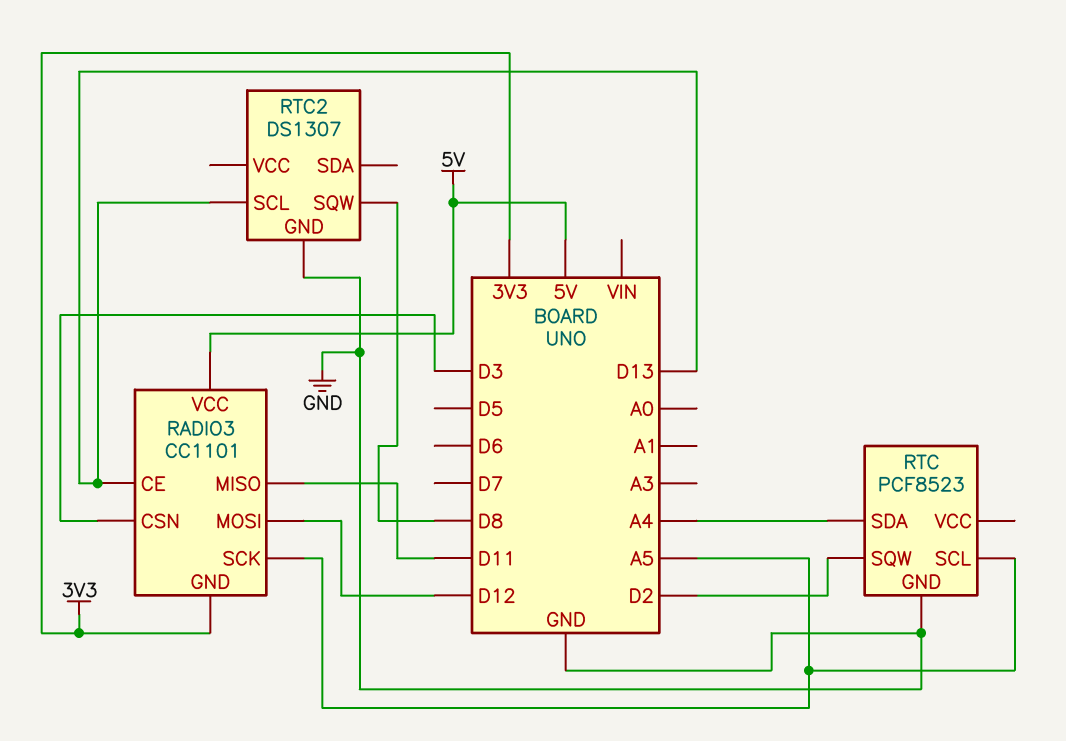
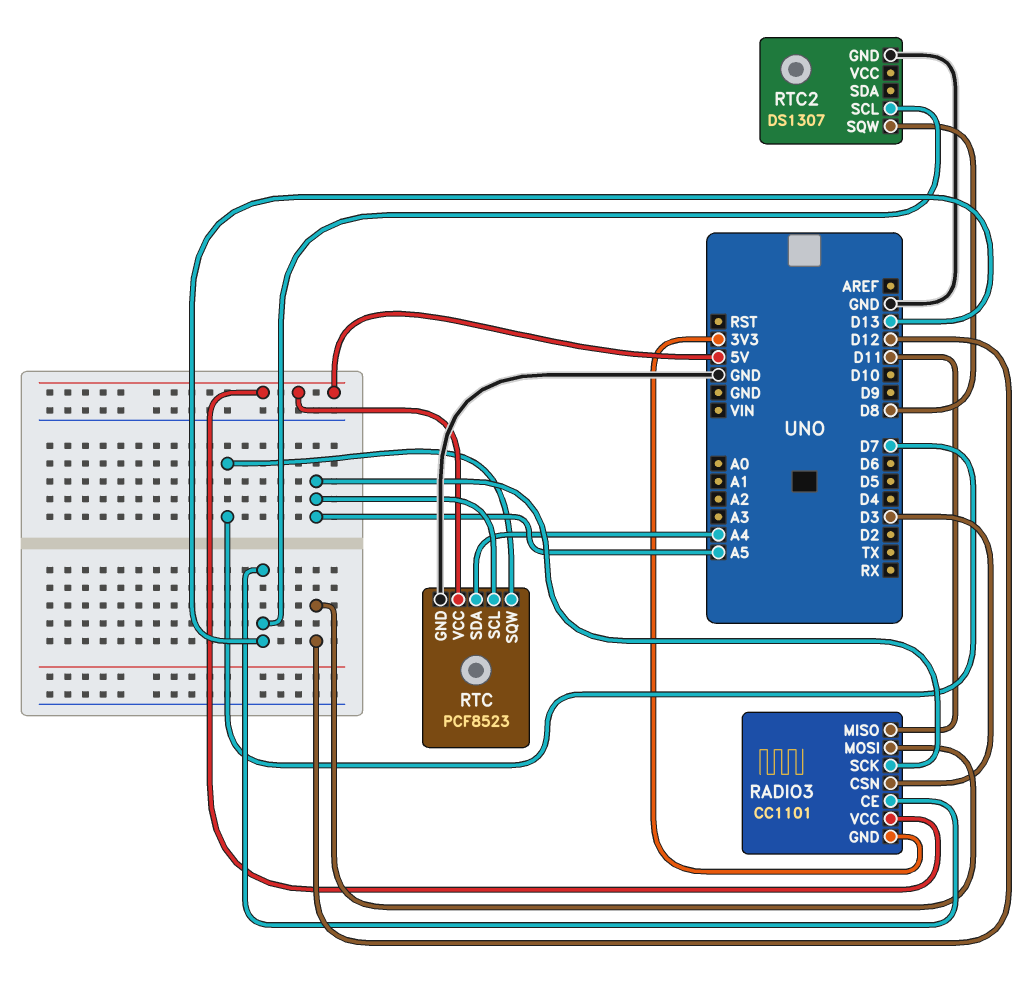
RTC pin SQW: D2 -> D7
RTC pin VCC: none -> 5V

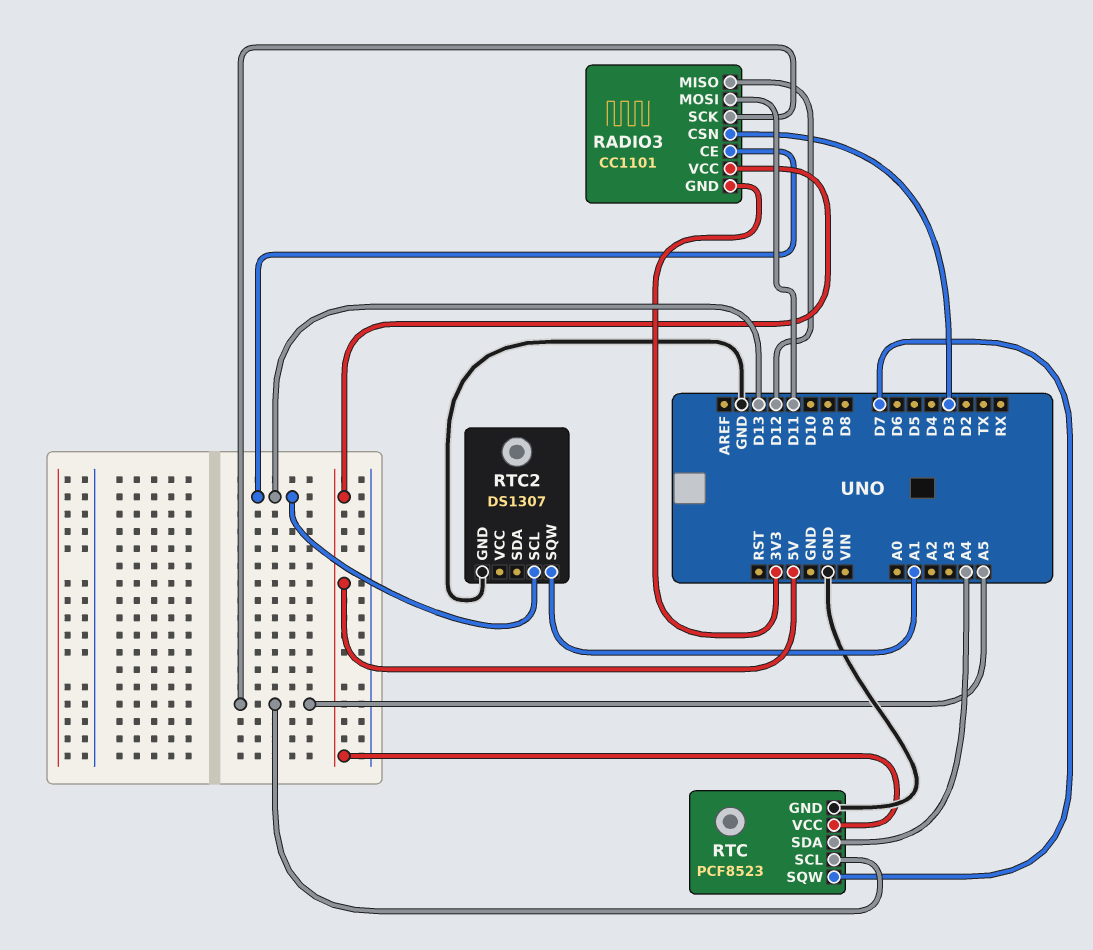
RADIO3 pin MISO: D11 -> D12
RADIO3 pin MOSI: D12 -> D11
RTC2 pin SQW: D8 -> A1

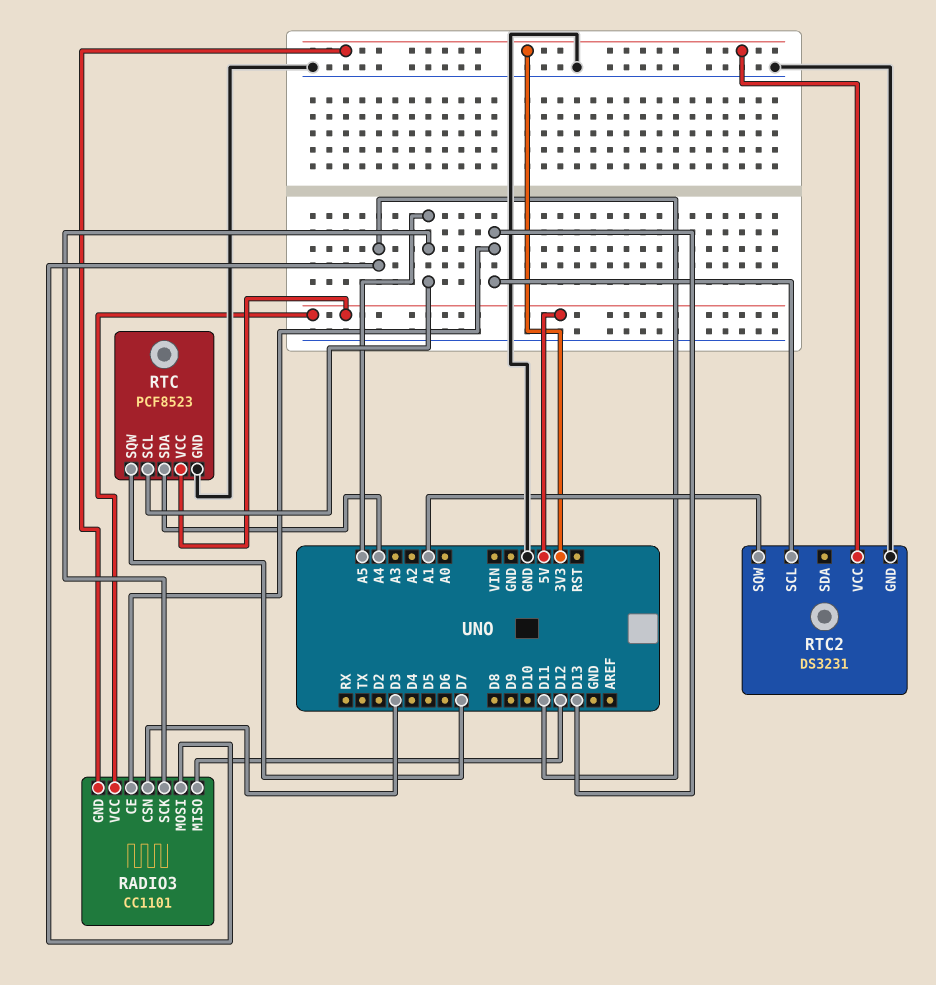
RTC2: DS1307 -> DS3231
RTC2 pin VCC: none -> 3V3

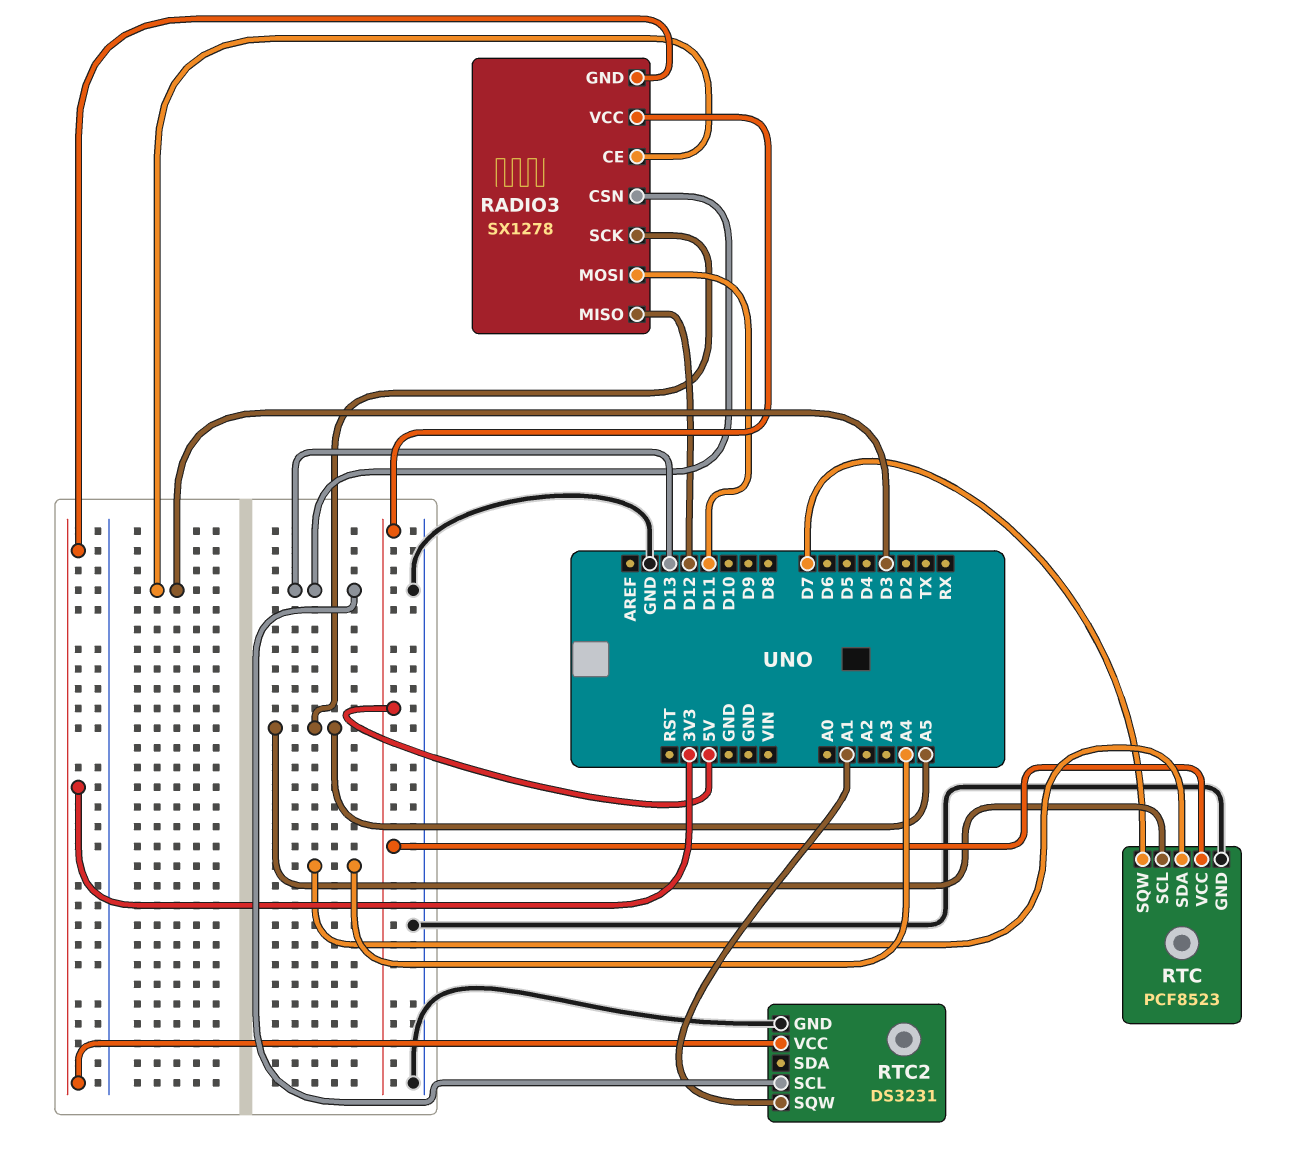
RADIO3: CC1101 -> SX1278
RADIO3 pin CE: D13 -> D3
RADIO3 pin CSN: D3 -> D13

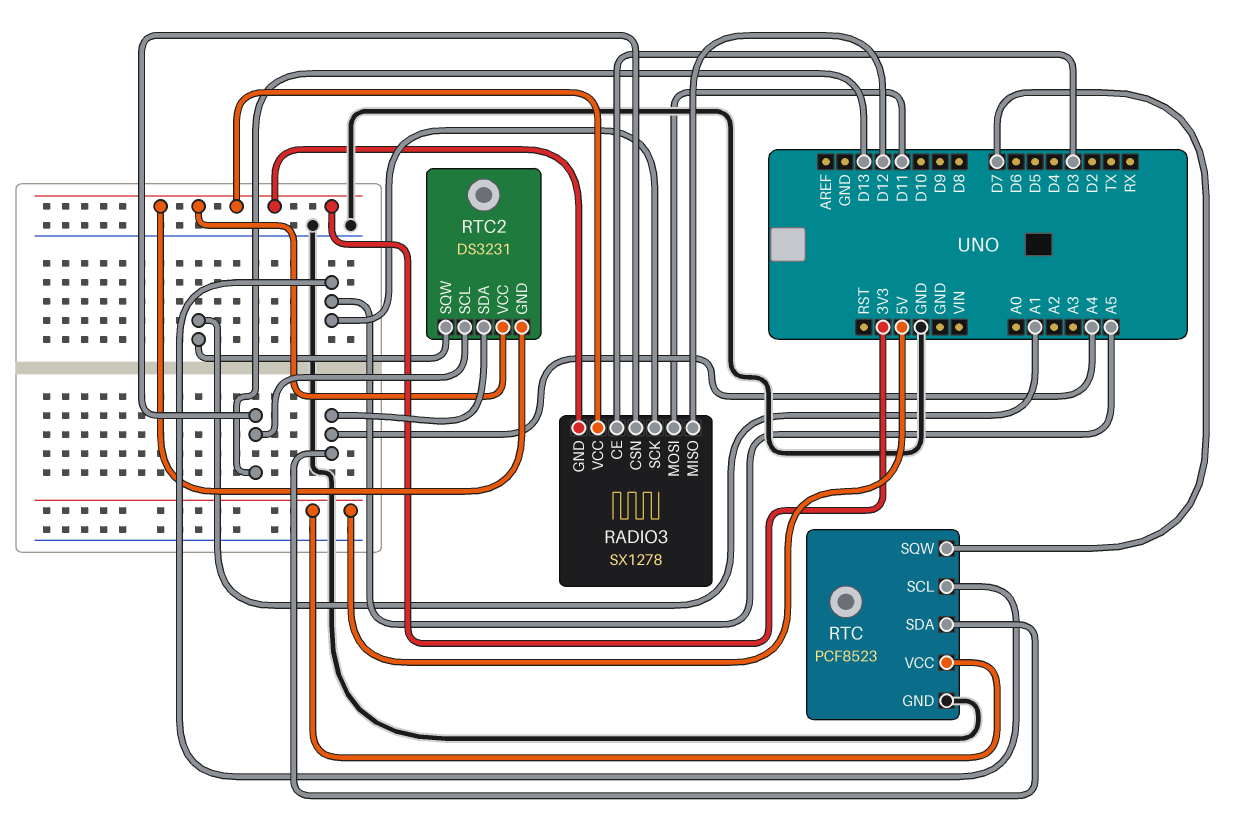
RADIO3 pin VCC: 5V -> 3V3
RTC2 pin GND: GND -> 3V3
RTC2 pin SDA: none -> A4

